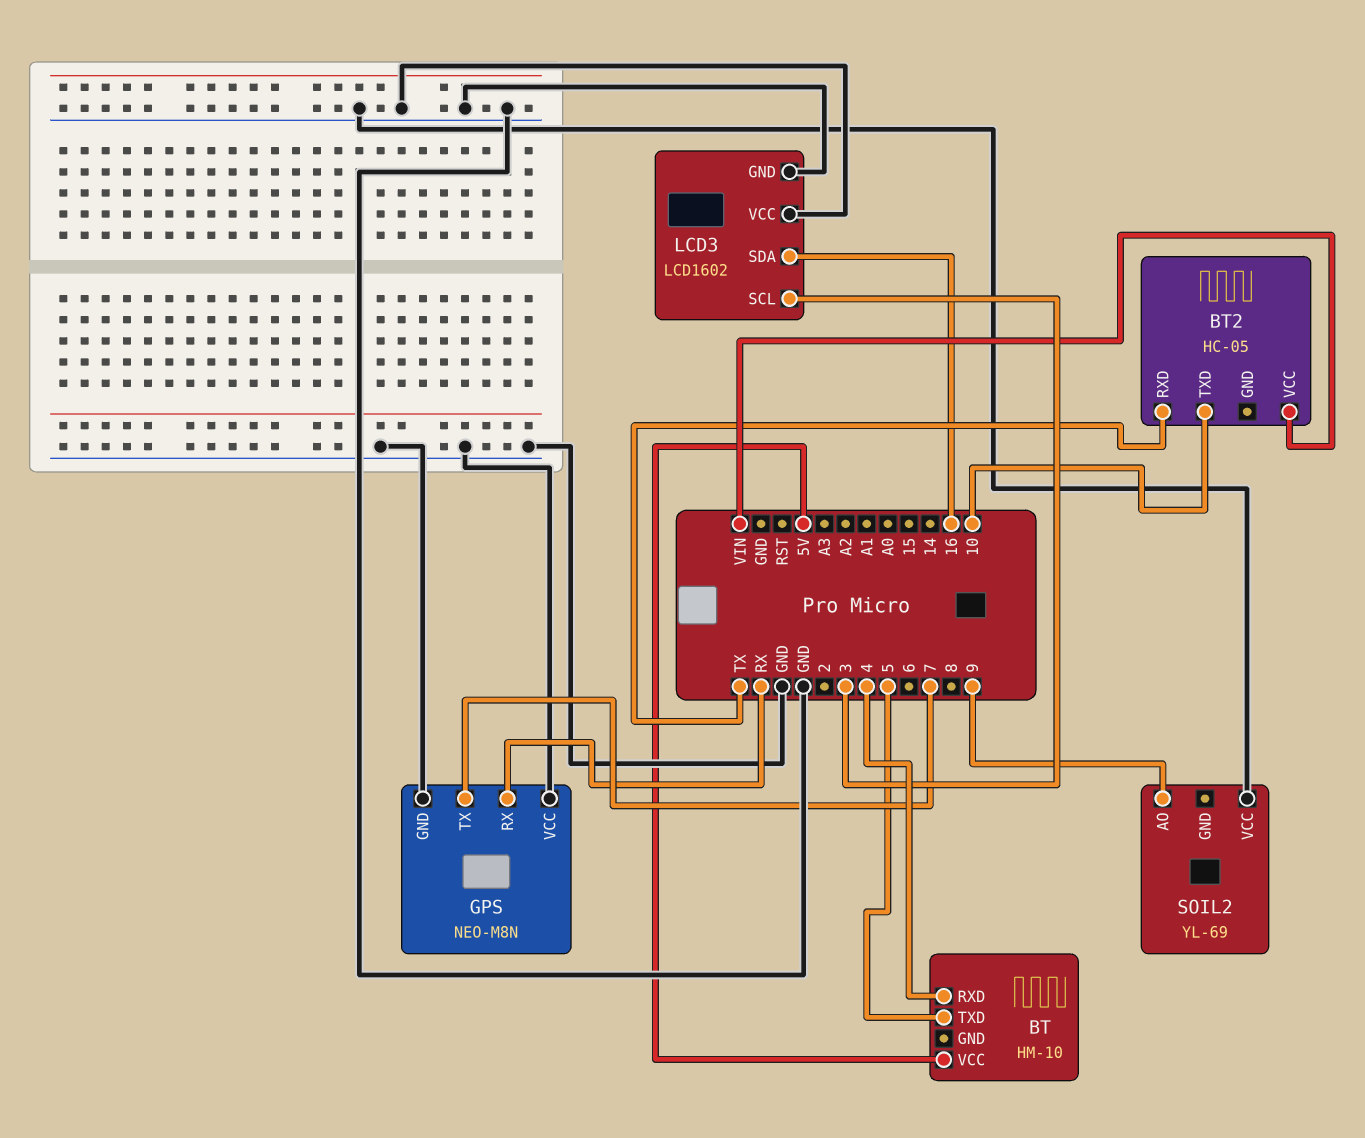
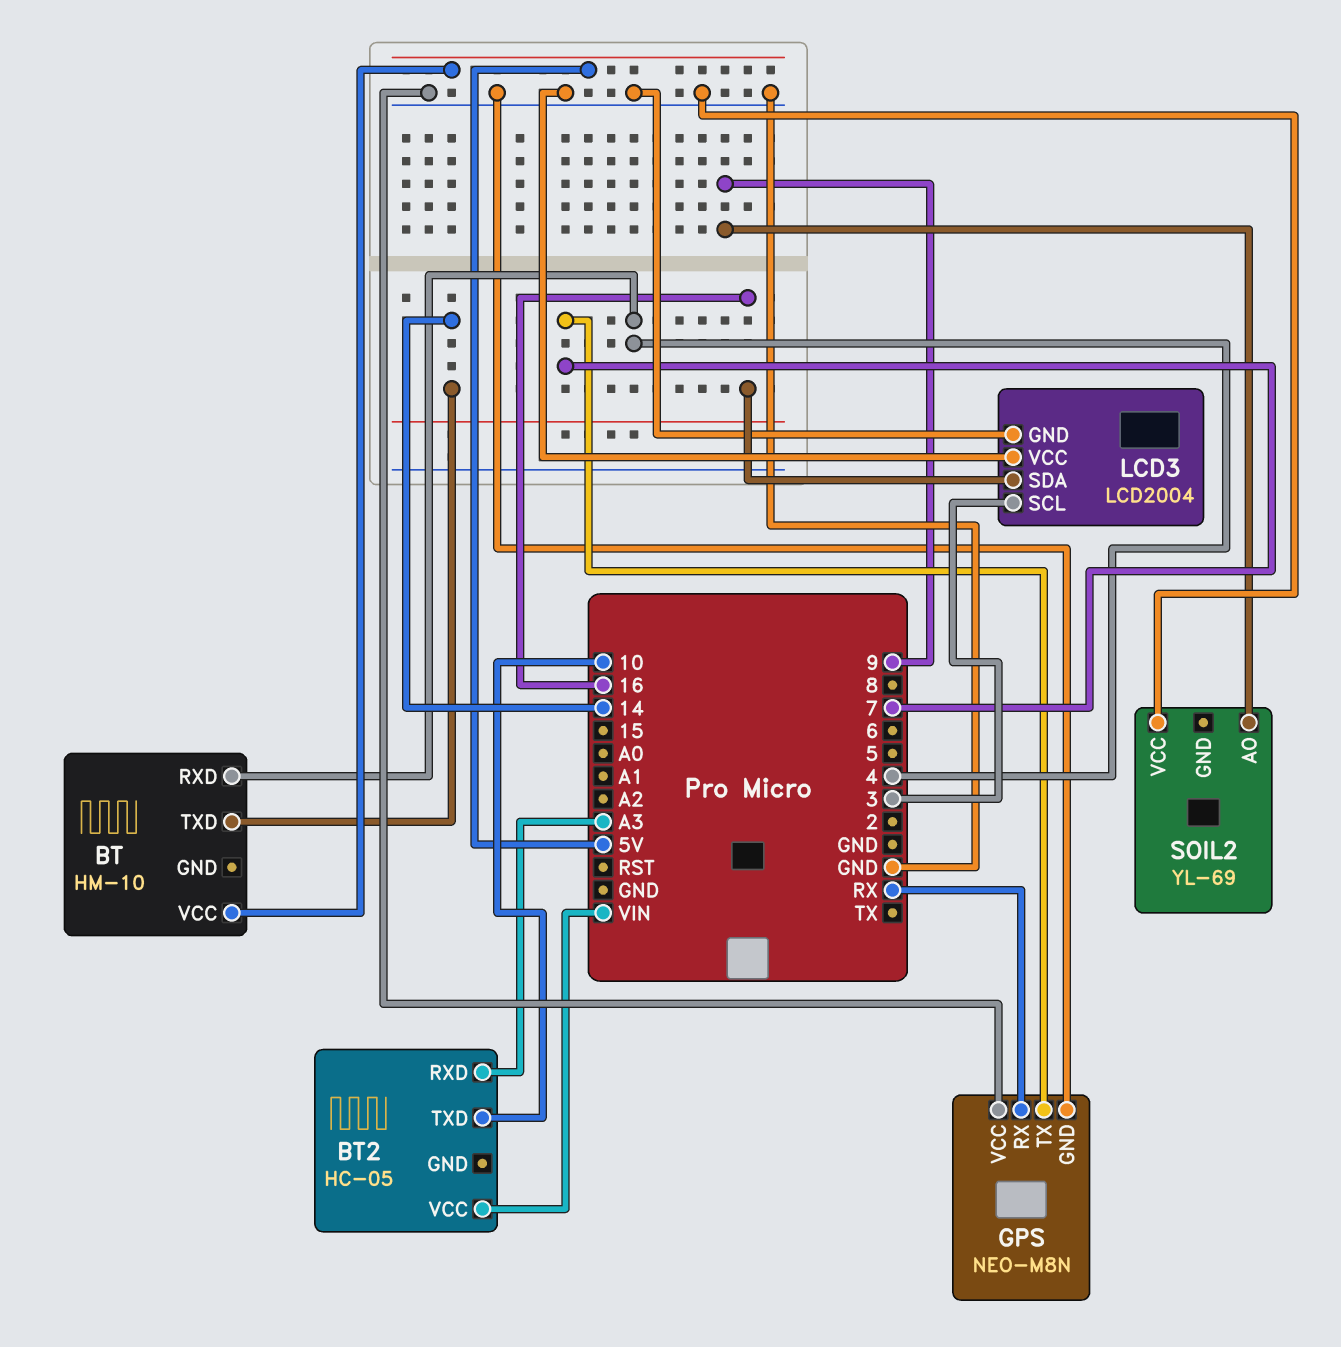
BT pin TXD: 5 -> 14
BT2 pin RXD: TX -> A3
LCD3: LCD1602 -> LCD2004

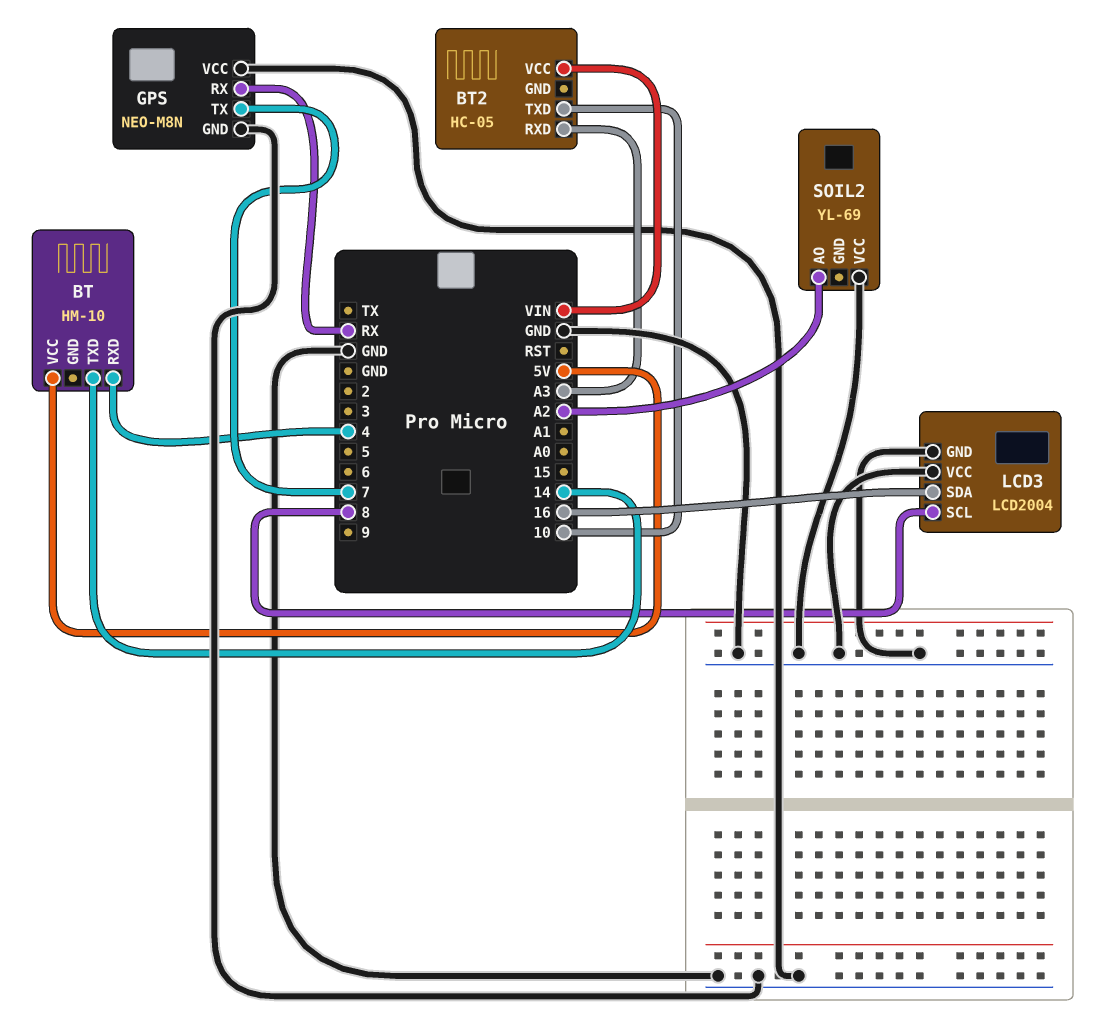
LCD3 pin SCL: 3 -> 8
SOIL2 pin AO: 9 -> A2

